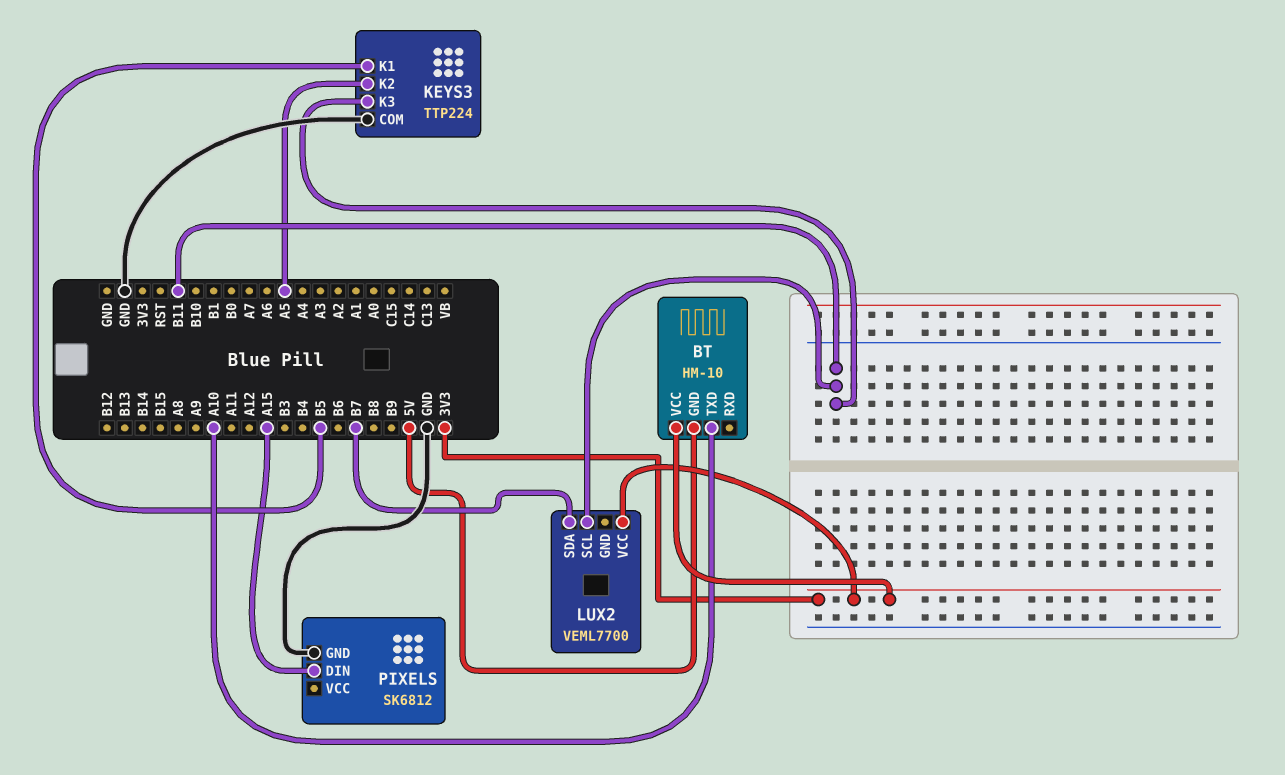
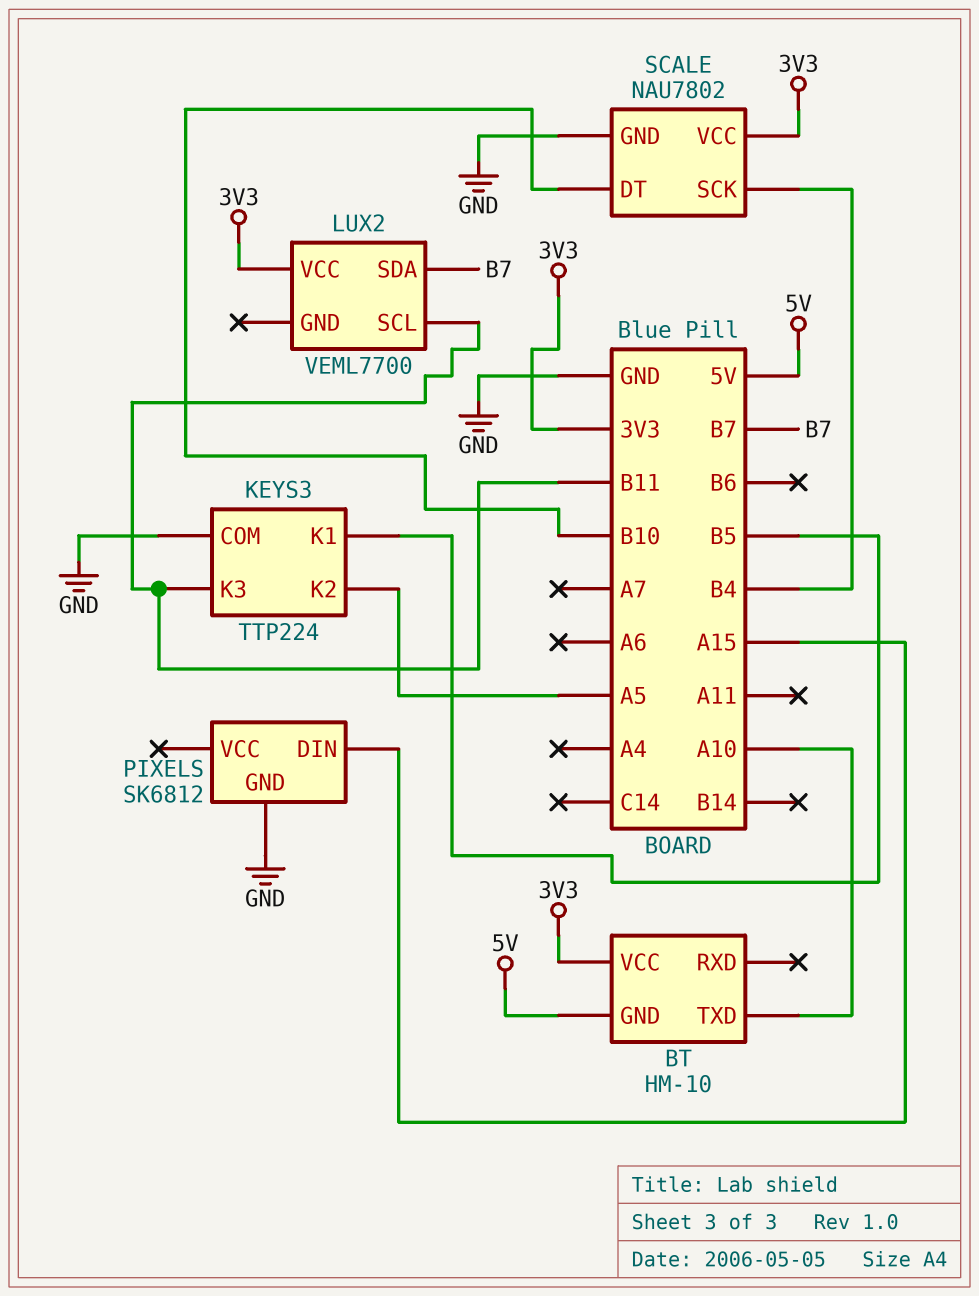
SCALE: none -> NAU7802
SCALE pin DT: none -> B10
SCALE pin GND: none -> GND
SCALE pin SCK: none -> B4
SCALE pin VCC: none -> 3V3

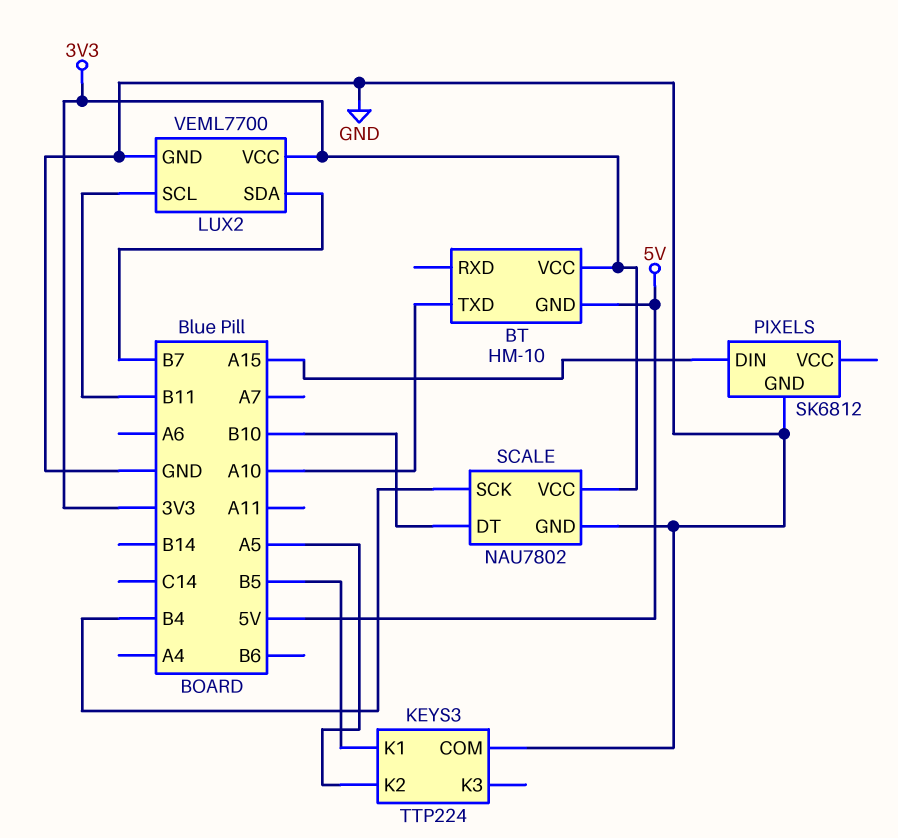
KEYS3 pin K3: B11 -> none
LUX2 pin GND: none -> GND

